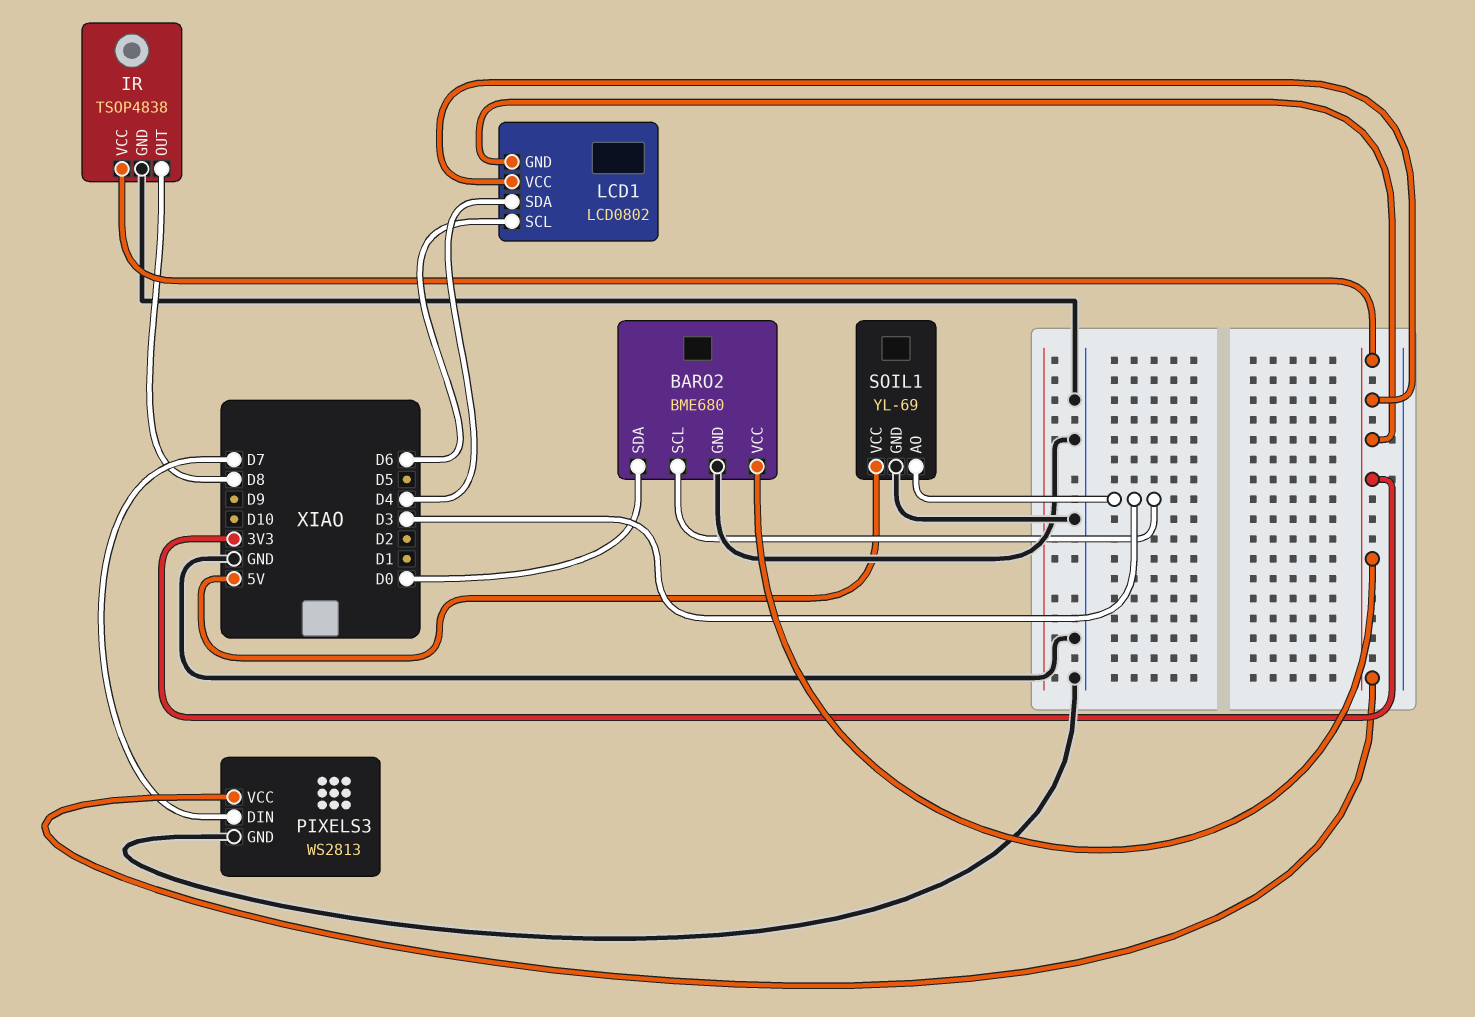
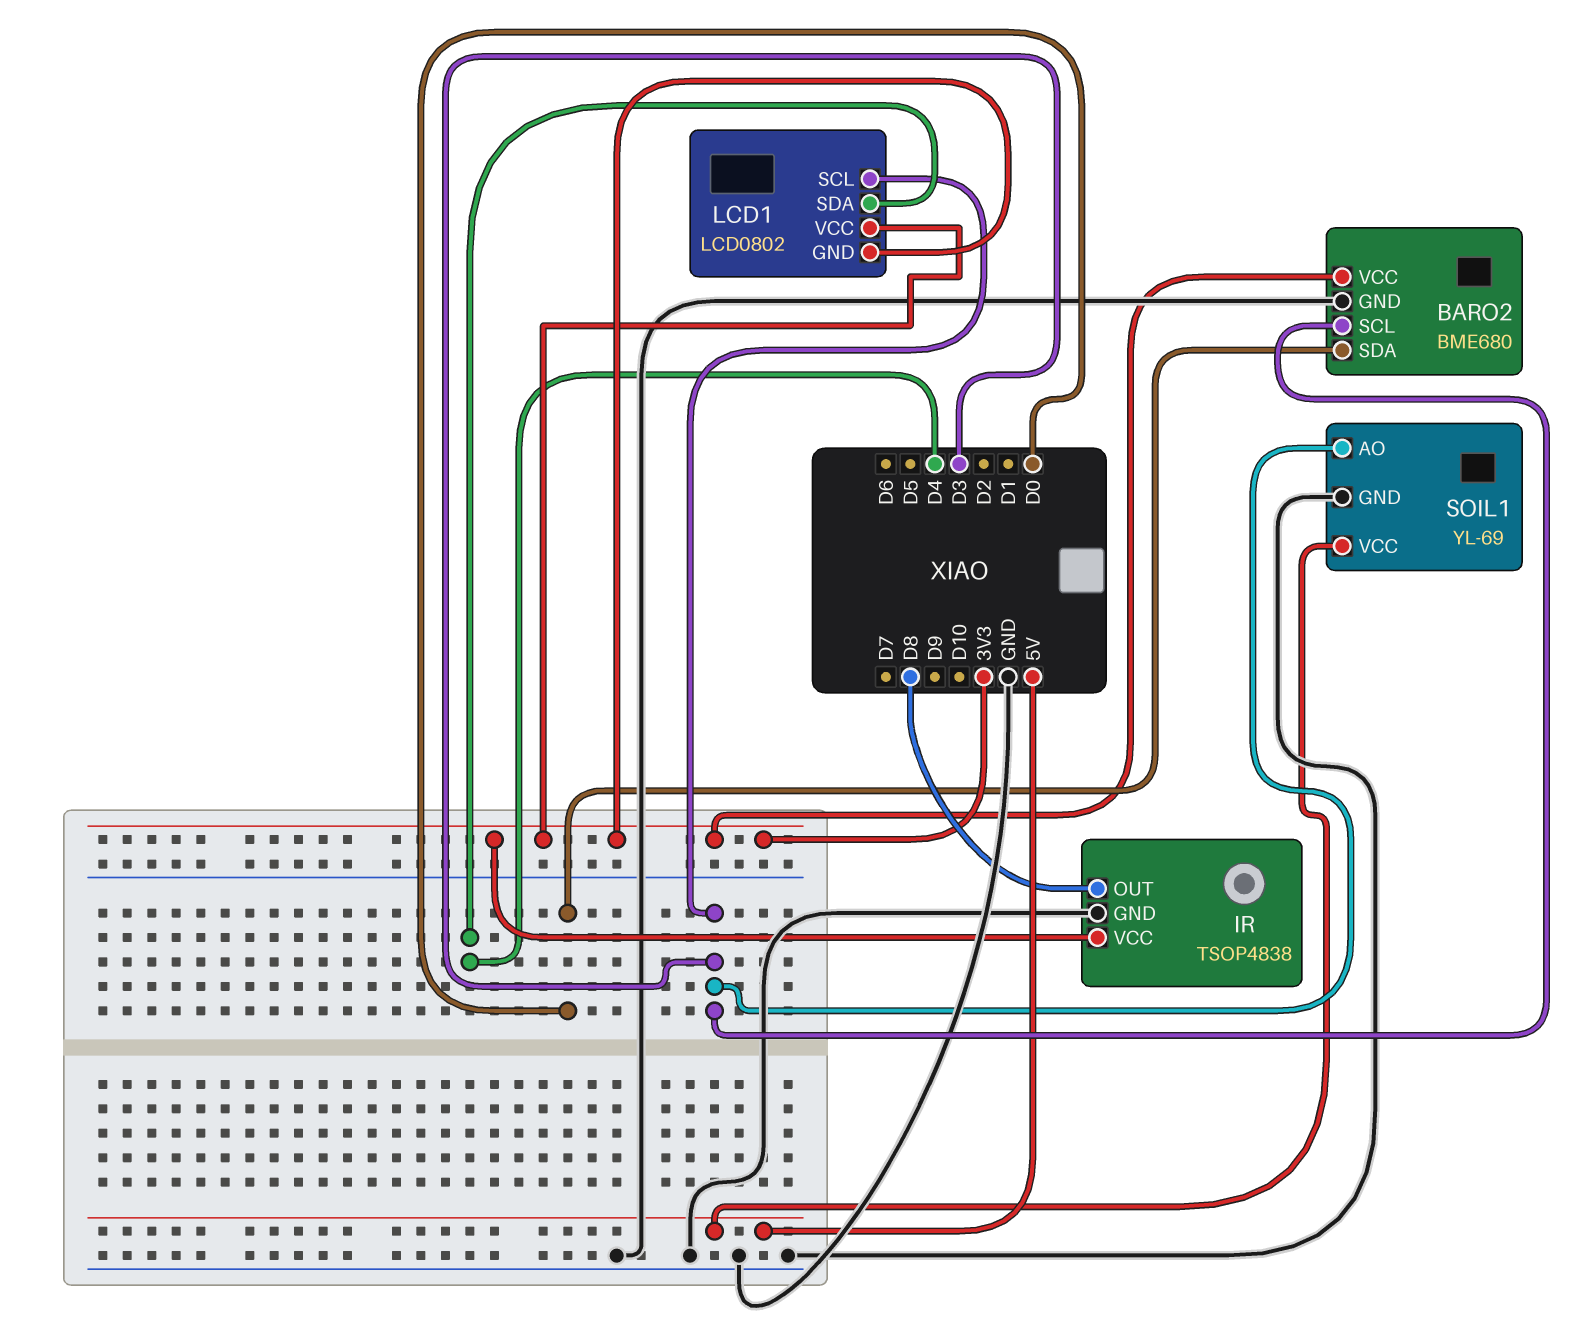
LCD1 pin SCL: D6 -> D3
PIXELS3: WS2813 -> none
PIXELS3 pin DIN: D7 -> none
PIXELS3 pin GND: GND -> none
PIXELS3 pin VCC: 3V3 -> none

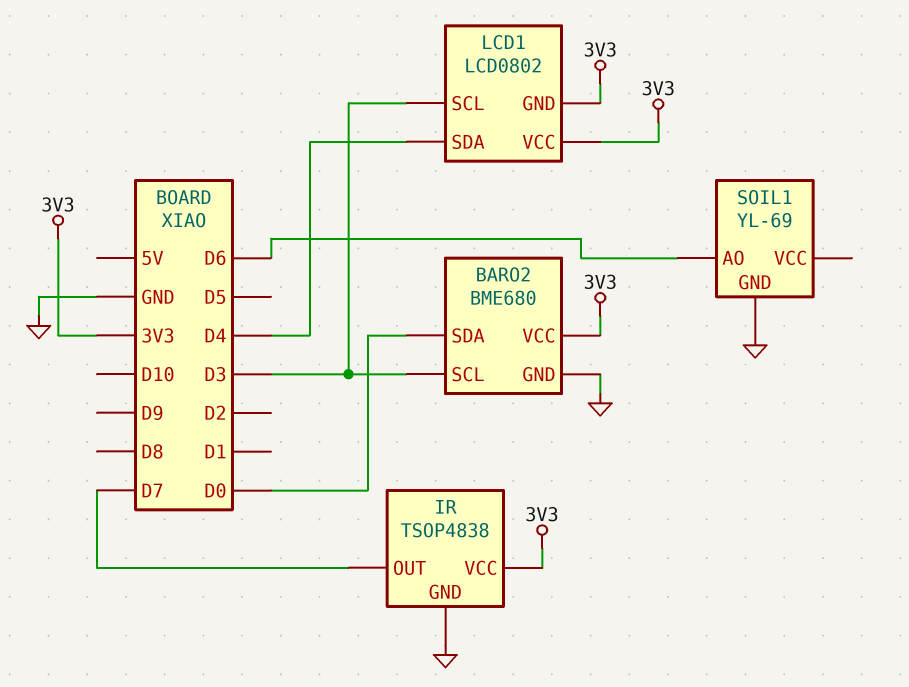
IR pin OUT: D8 -> D7
SOIL1 pin AO: D3 -> D6
SOIL1 pin VCC: 5V -> none

